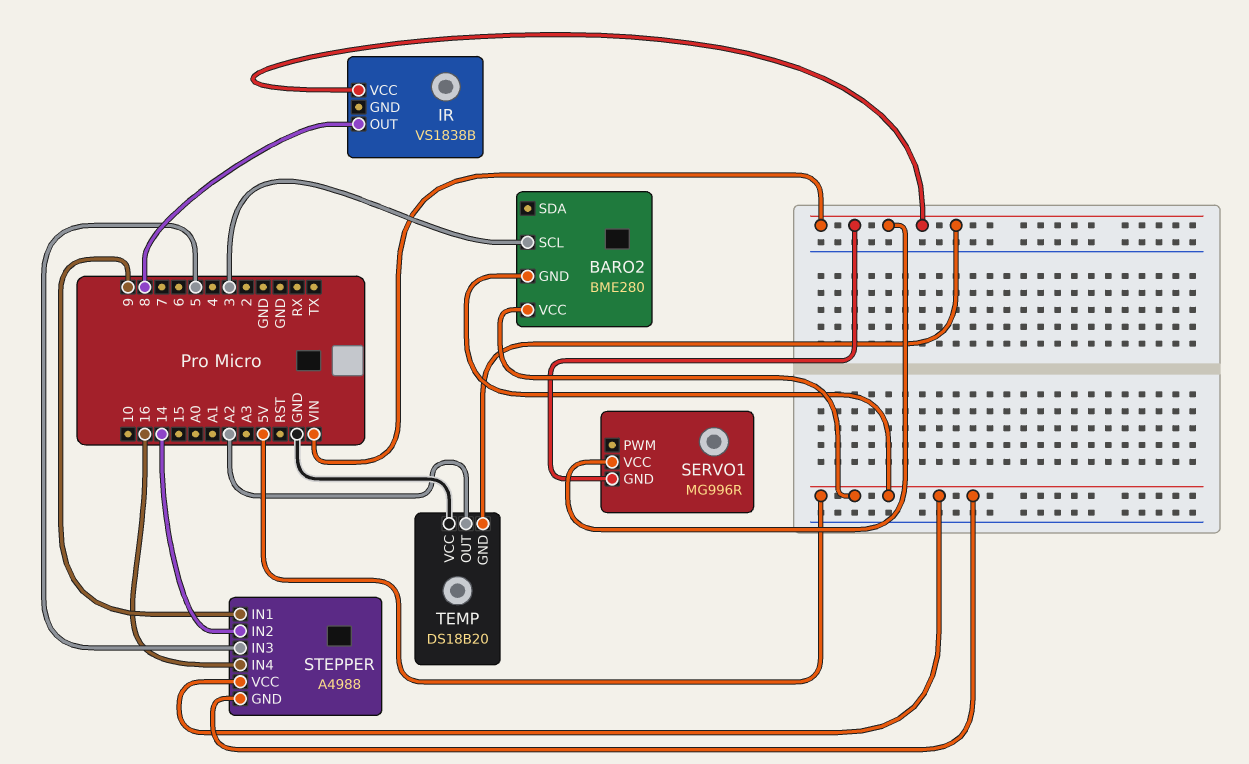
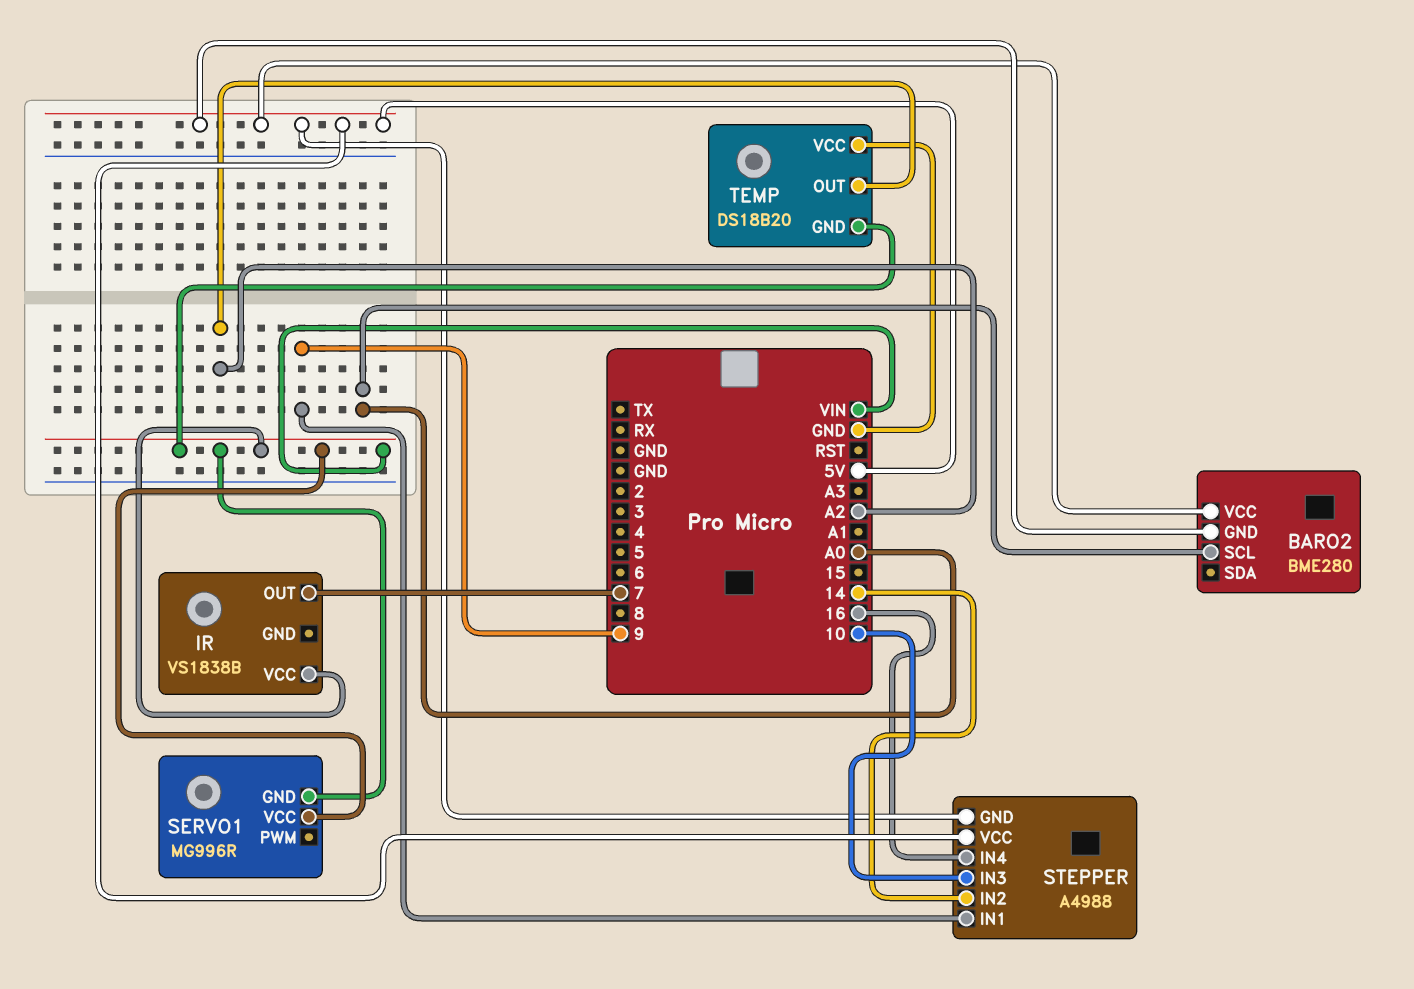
BARO2 pin SCL: 3 -> A0
IR pin OUT: 8 -> 7
STEPPER pin IN3: 5 -> 10

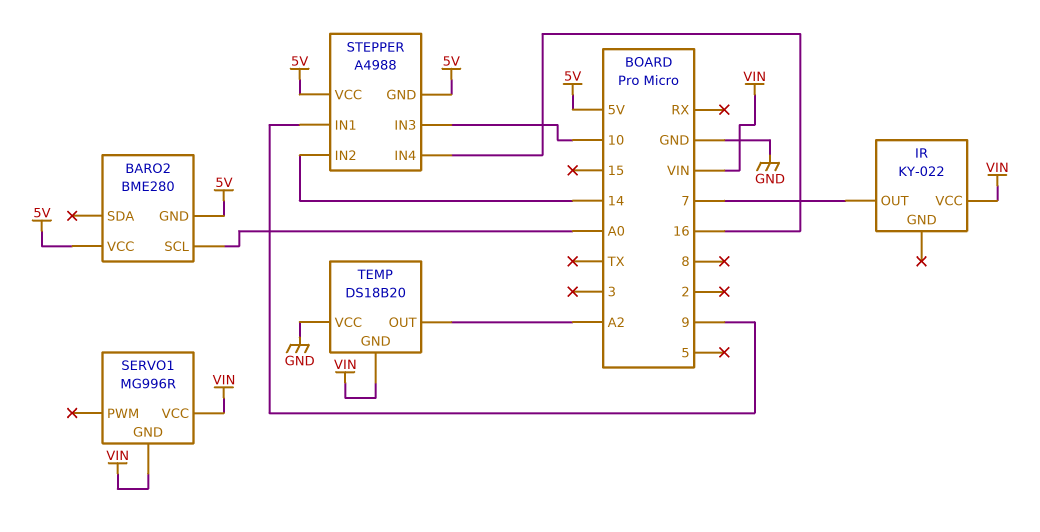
IR: VS1838B -> KY-022

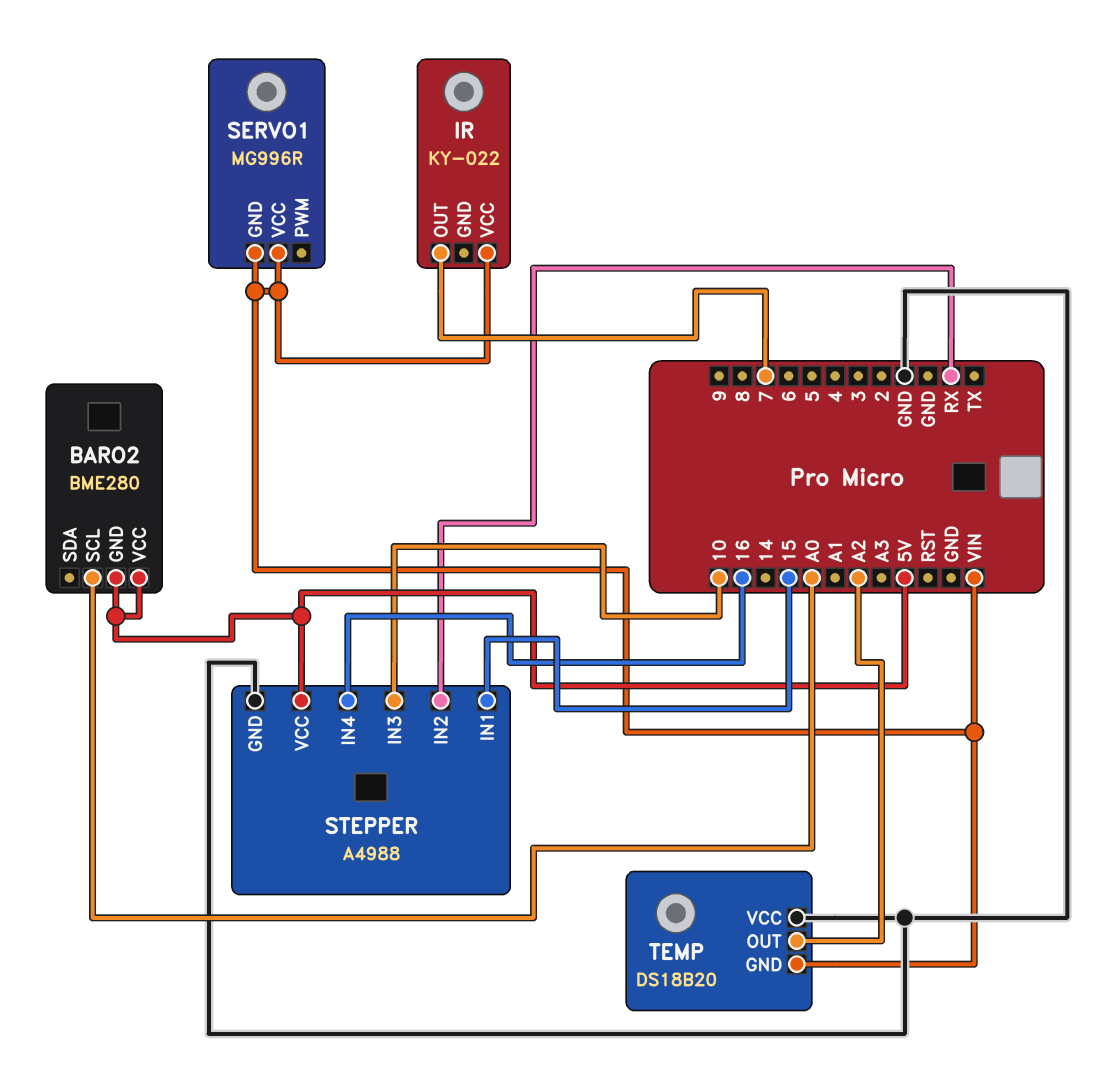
STEPPER pin GND: 5V -> GND
STEPPER pin IN1: 9 -> 15
STEPPER pin IN2: 14 -> RX

